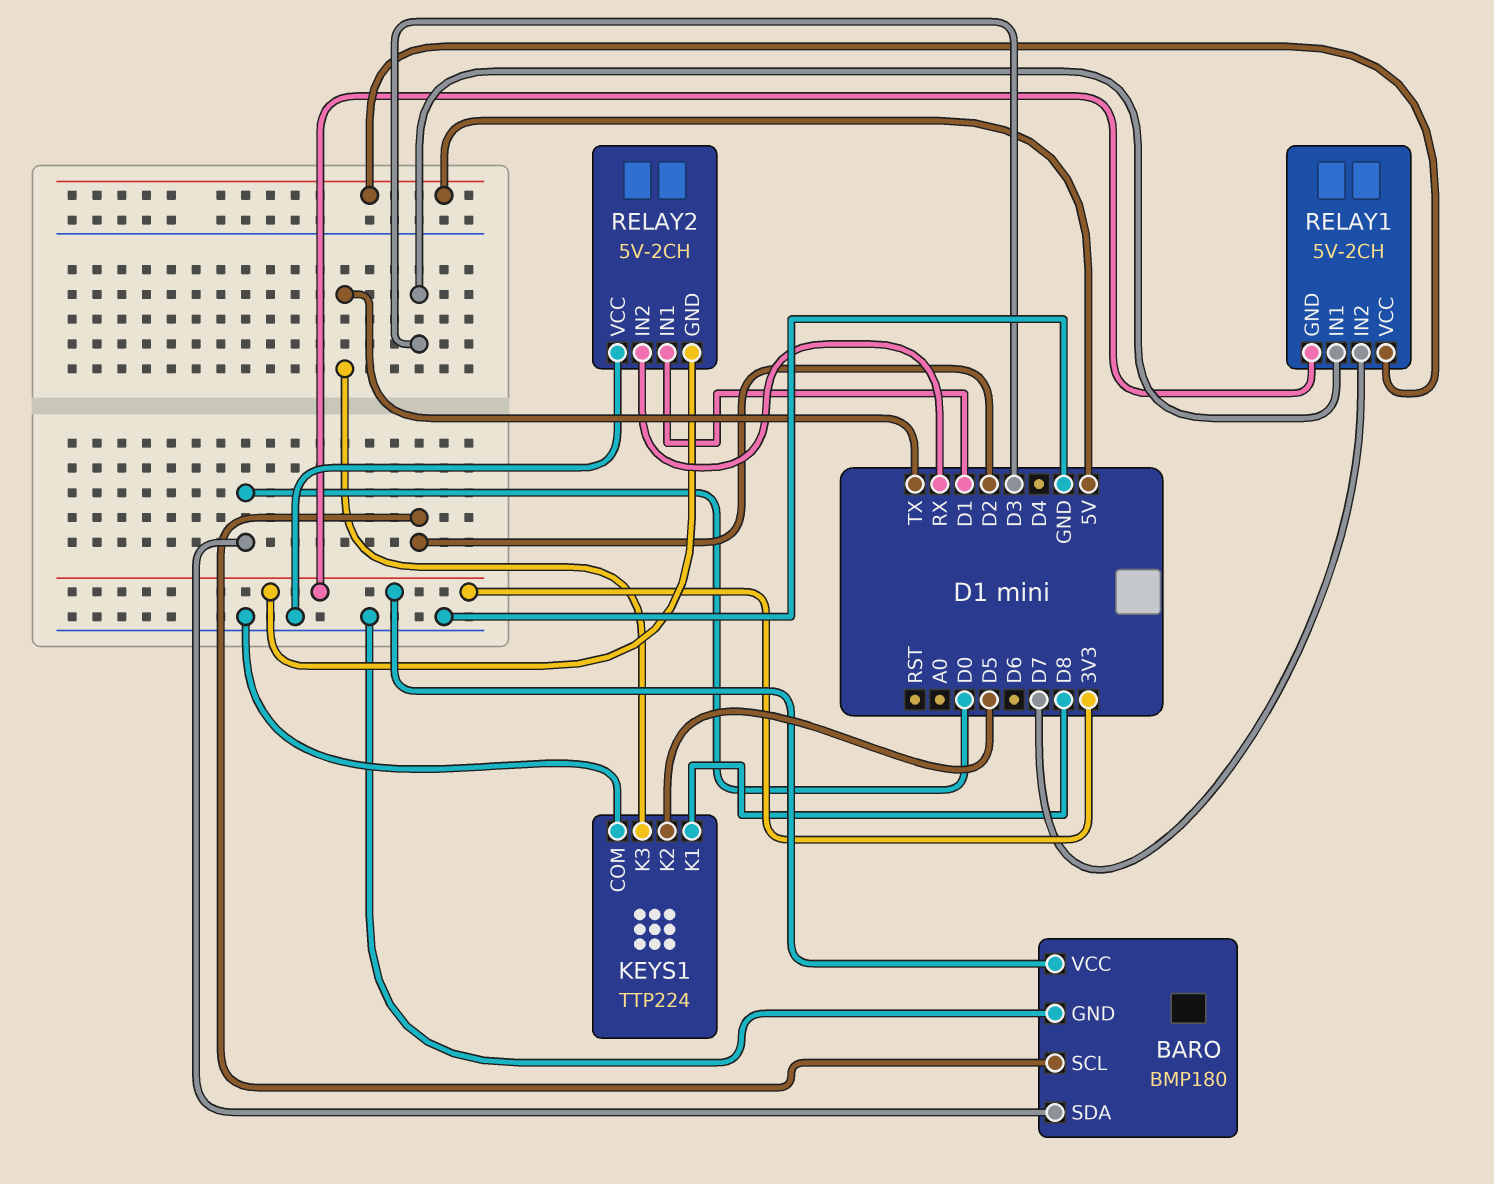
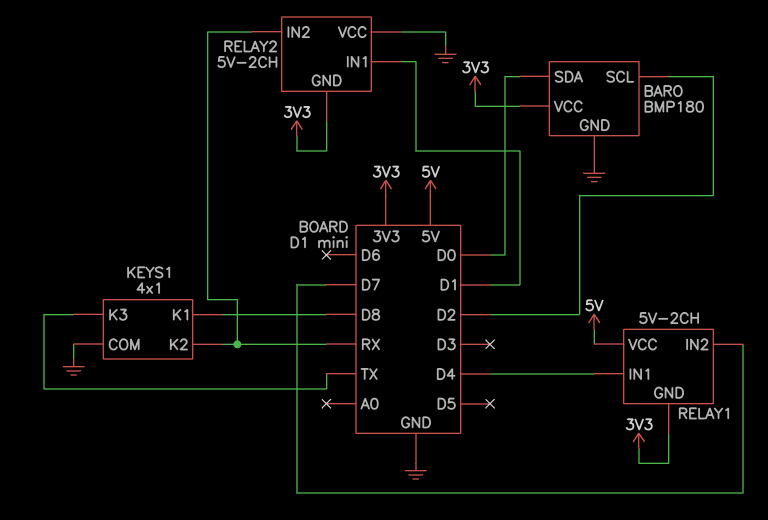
KEYS1: TTP224 -> 4x1
KEYS1 pin K2: D5 -> RX
RELAY1 pin IN1: D3 -> D4

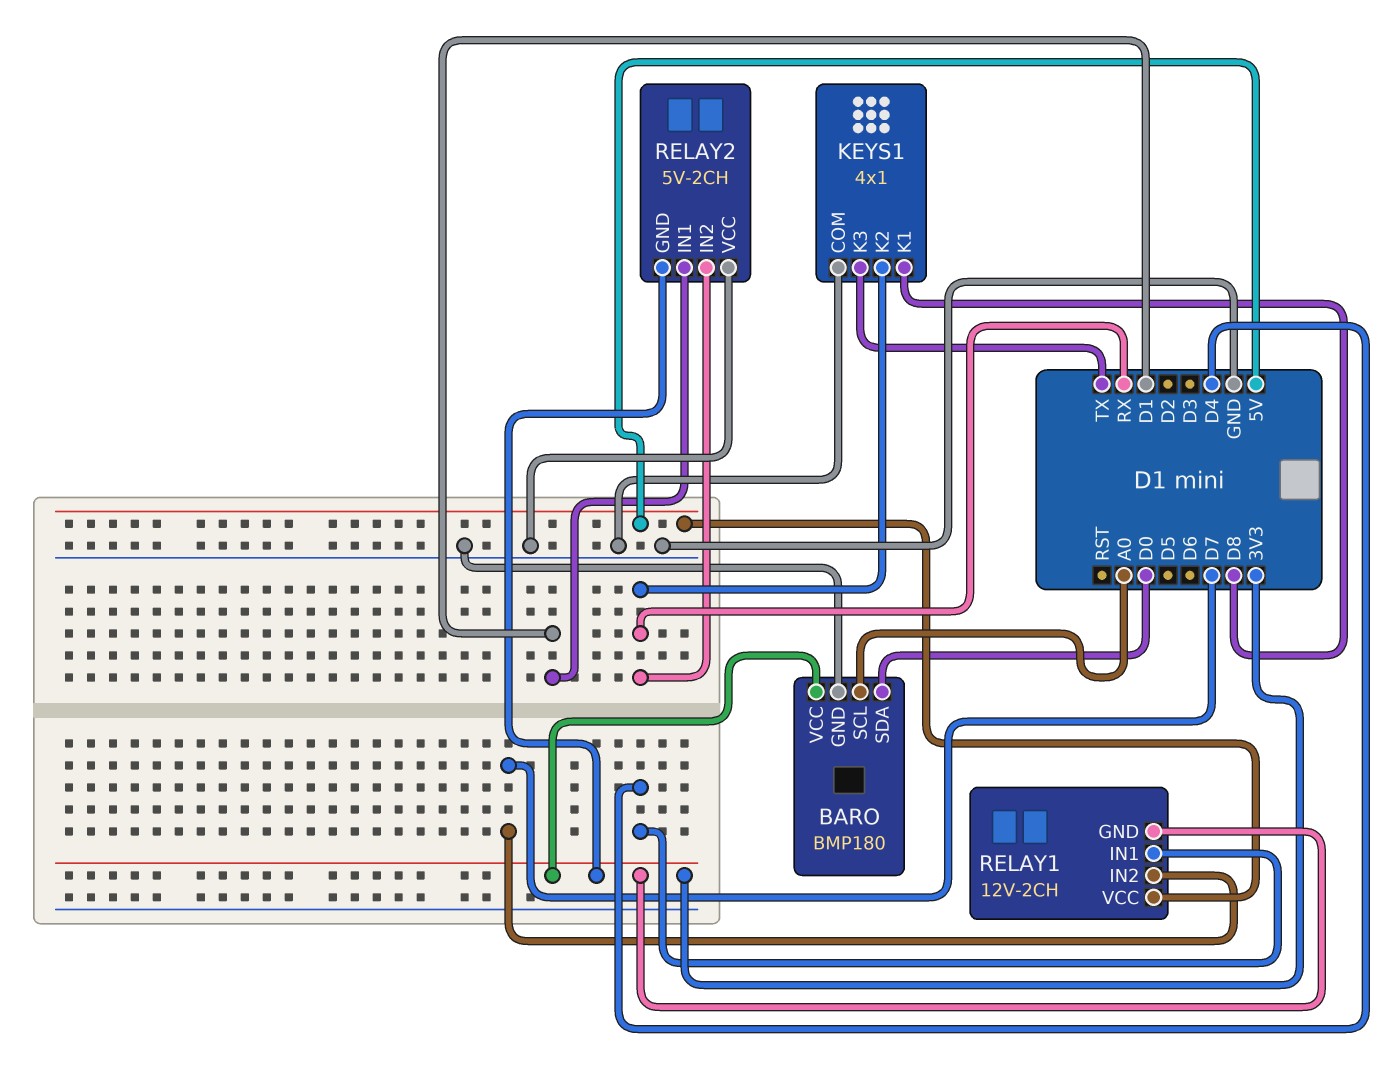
BARO pin SCL: D2 -> A0
RELAY1: 5V-2CH -> 12V-2CH

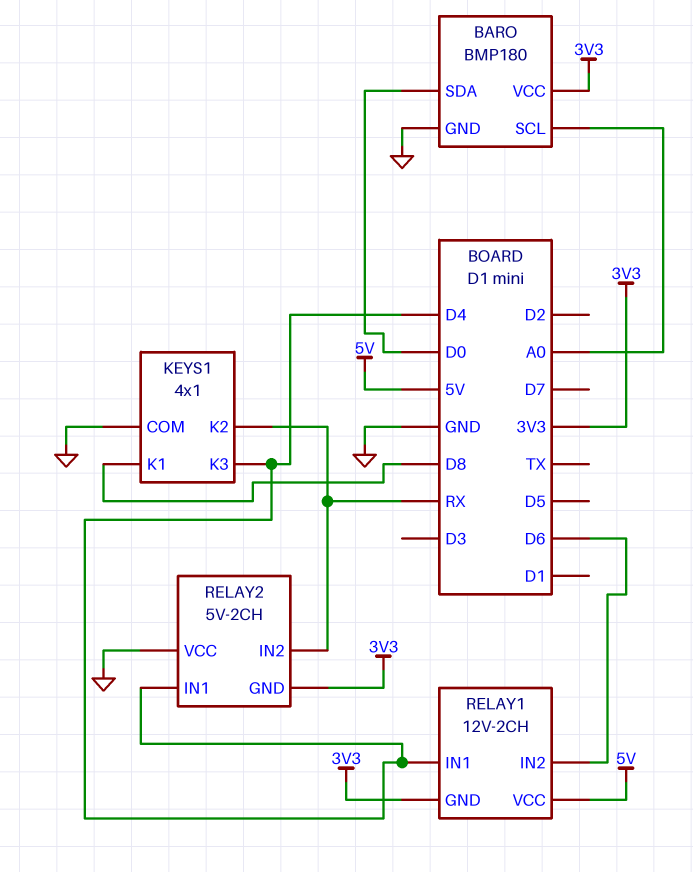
KEYS1 pin K3: TX -> D4
RELAY1 pin IN2: D7 -> D6
RELAY2 pin IN1: D1 -> D4

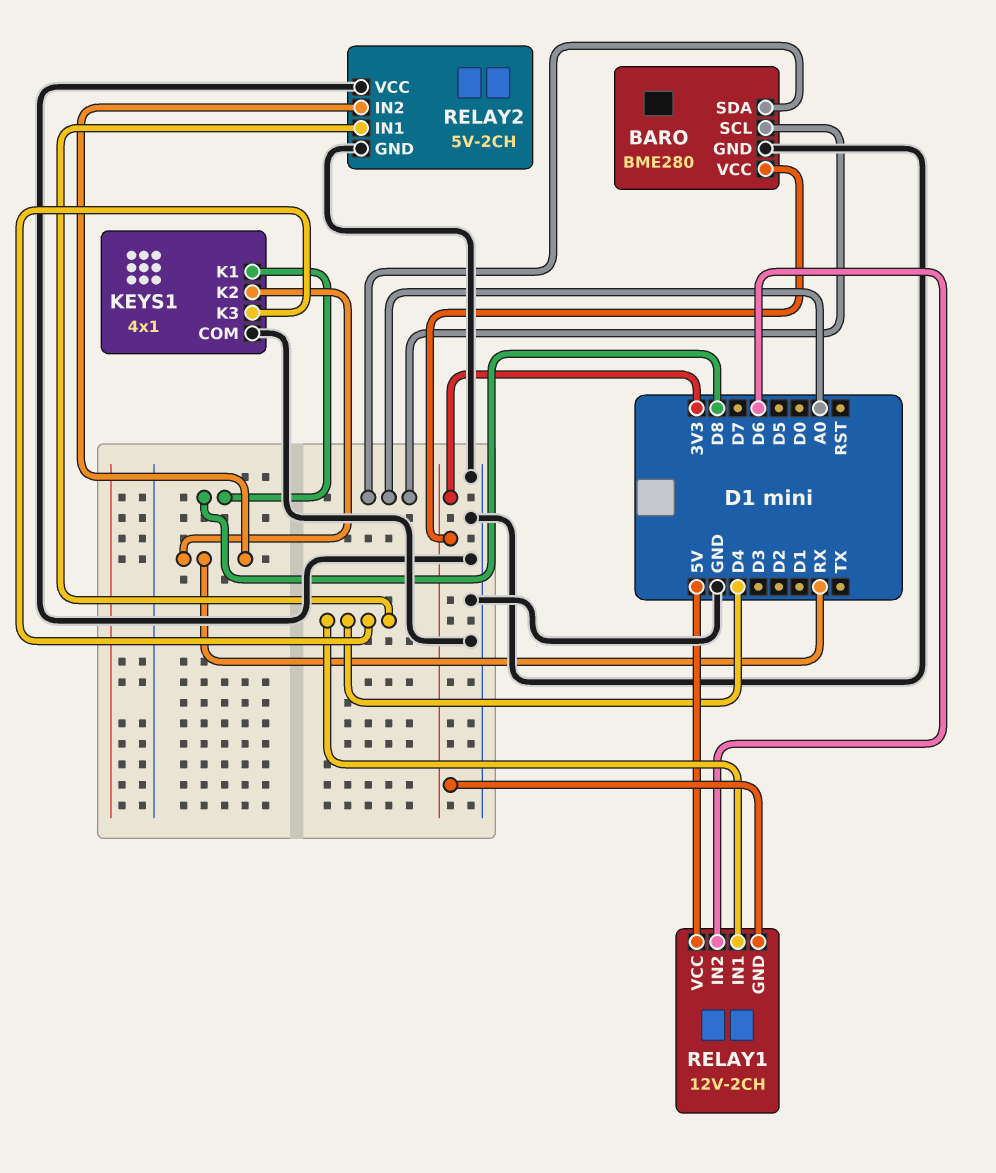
BARO: BMP180 -> BME280
BARO pin SDA: D0 -> A0
RELAY2 pin GND: 3V3 -> GND

